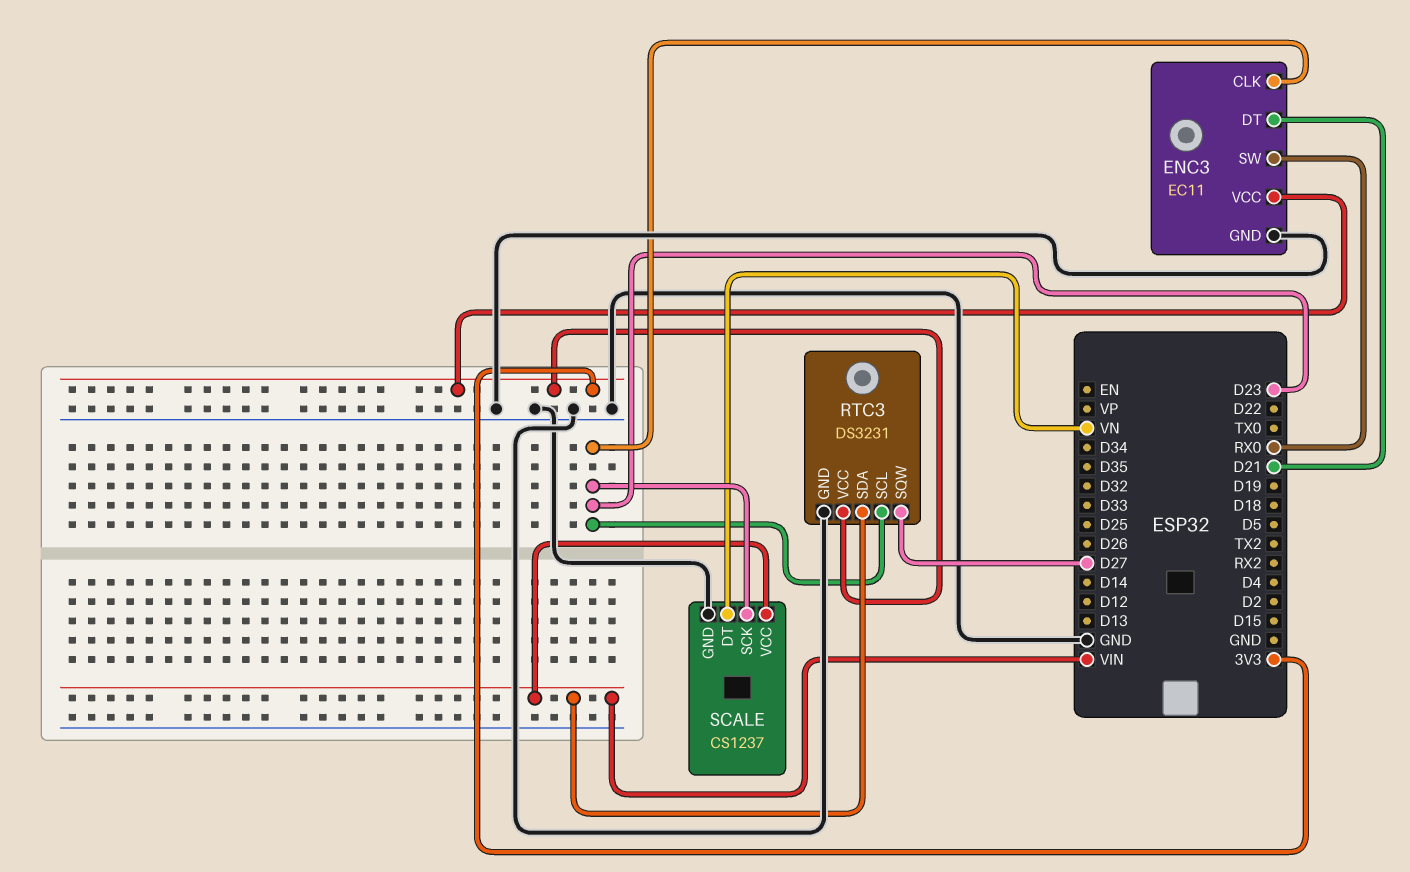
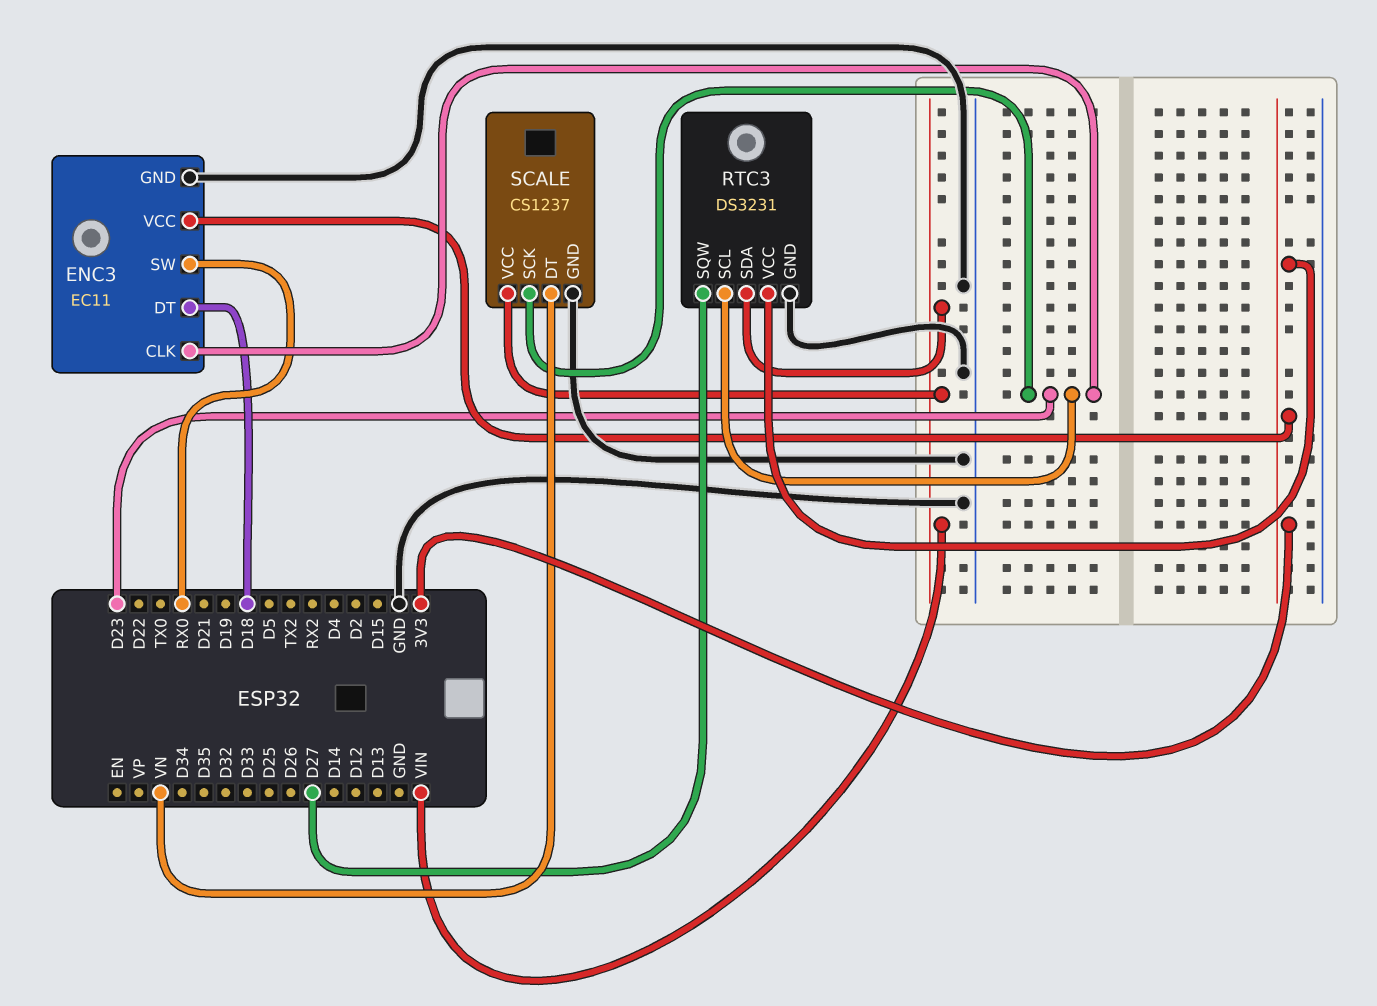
ENC3 pin DT: D21 -> D18

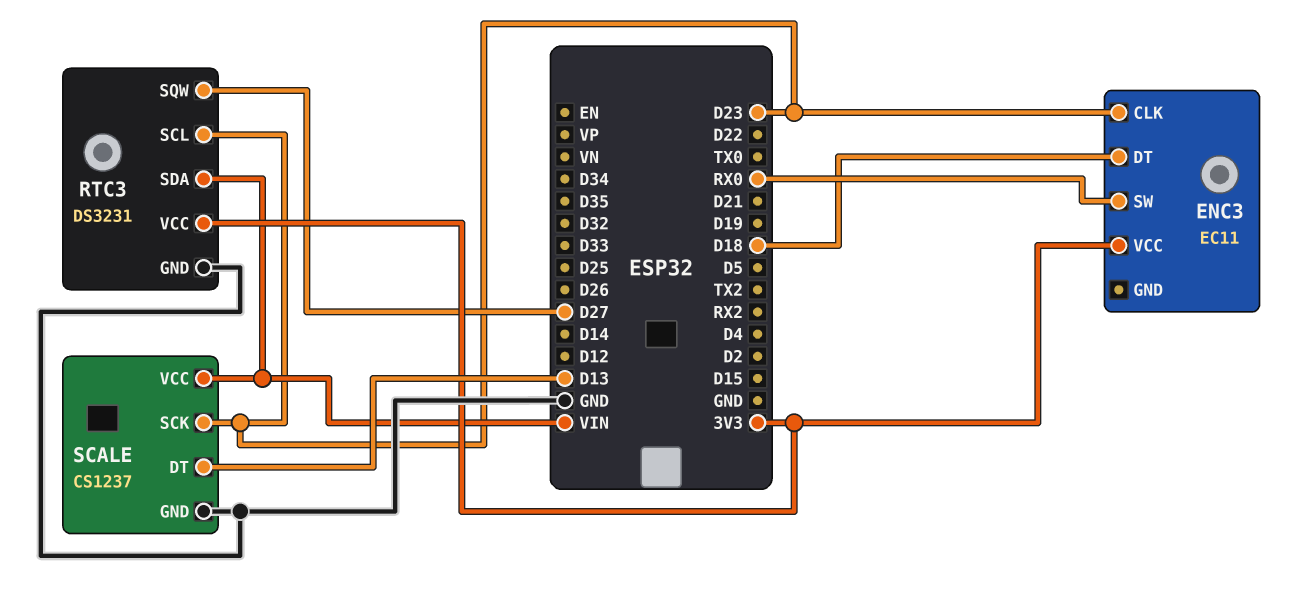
ENC3 pin GND: GND -> none
SCALE pin DT: VN -> D13

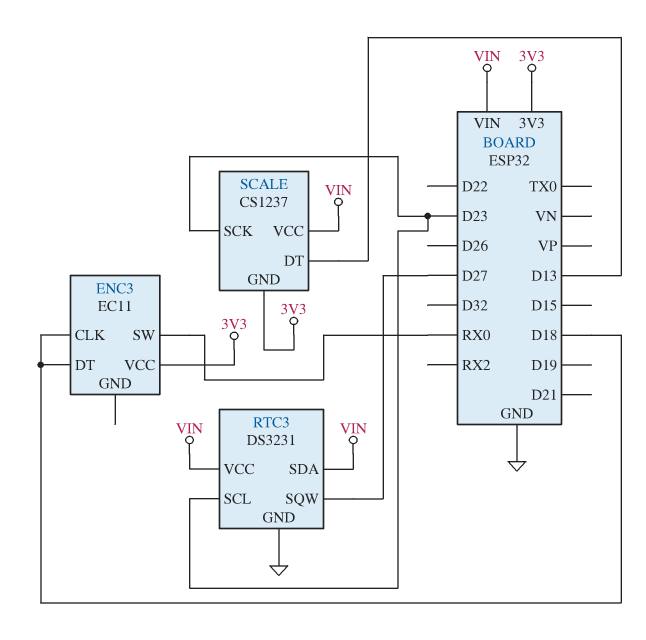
ENC3 pin CLK: D23 -> D18
RTC3 pin VCC: 3V3 -> VIN
SCALE pin GND: GND -> 3V3

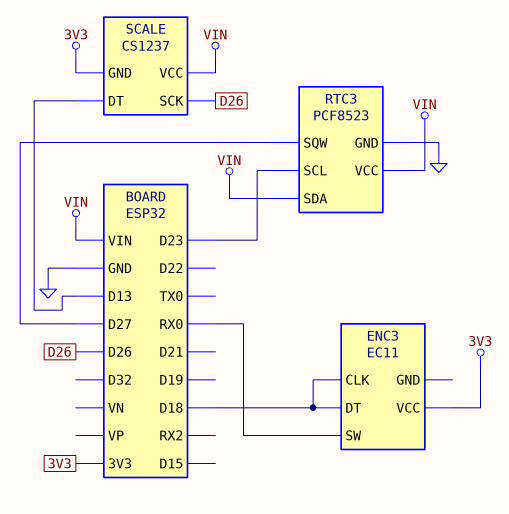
RTC3: DS3231 -> PCF8523
SCALE pin SCK: D23 -> D26

